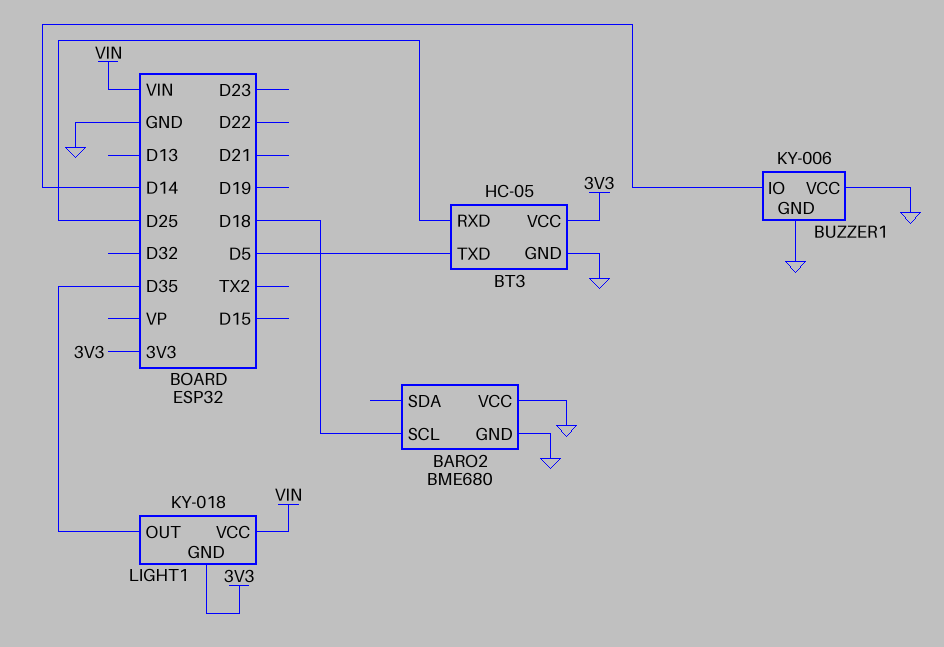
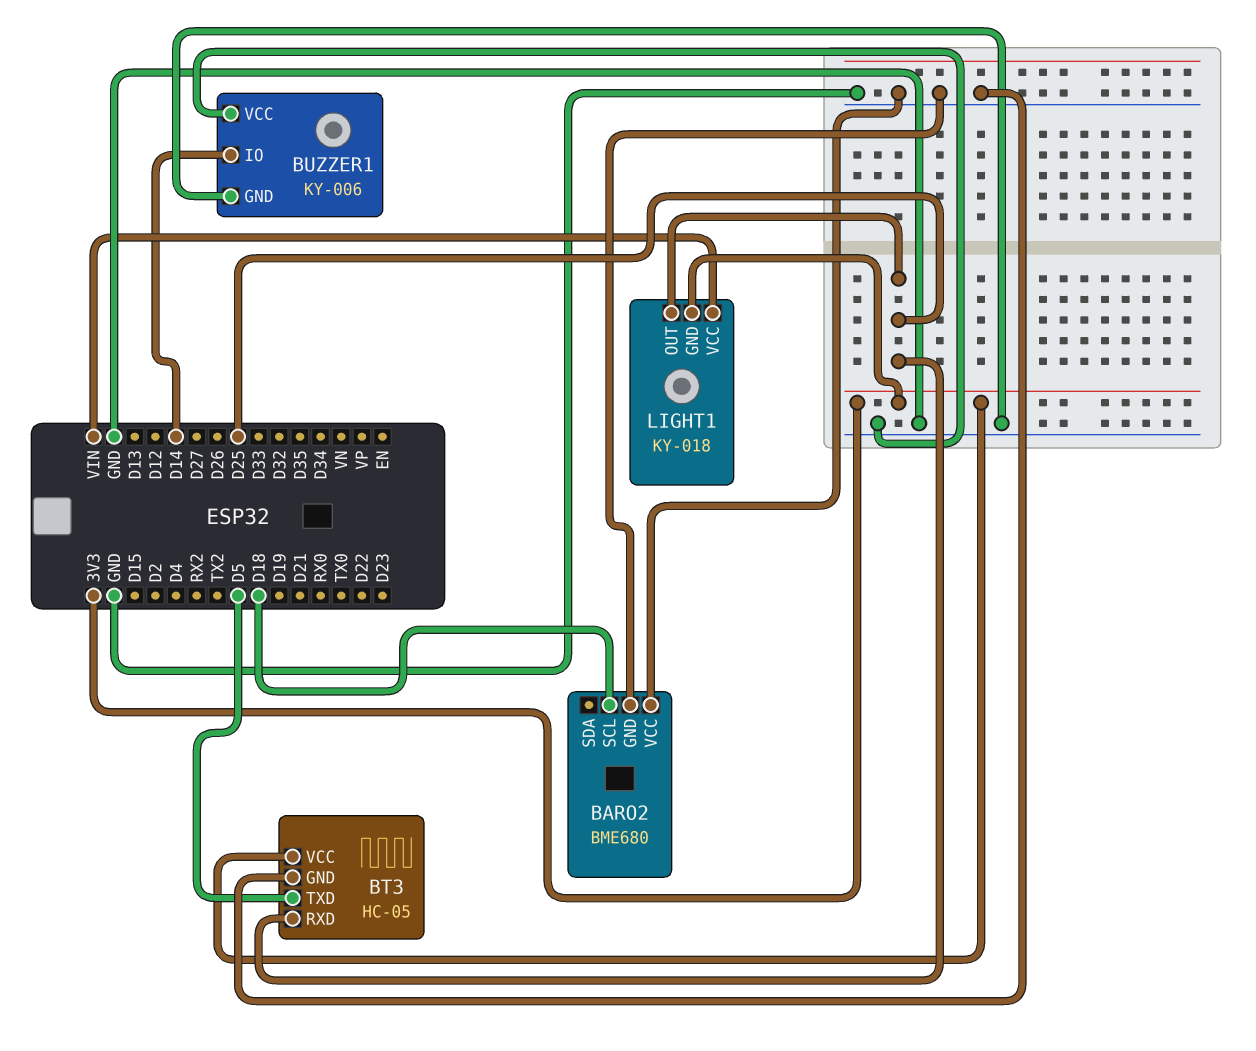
LIGHT1 pin OUT: D35 -> D25

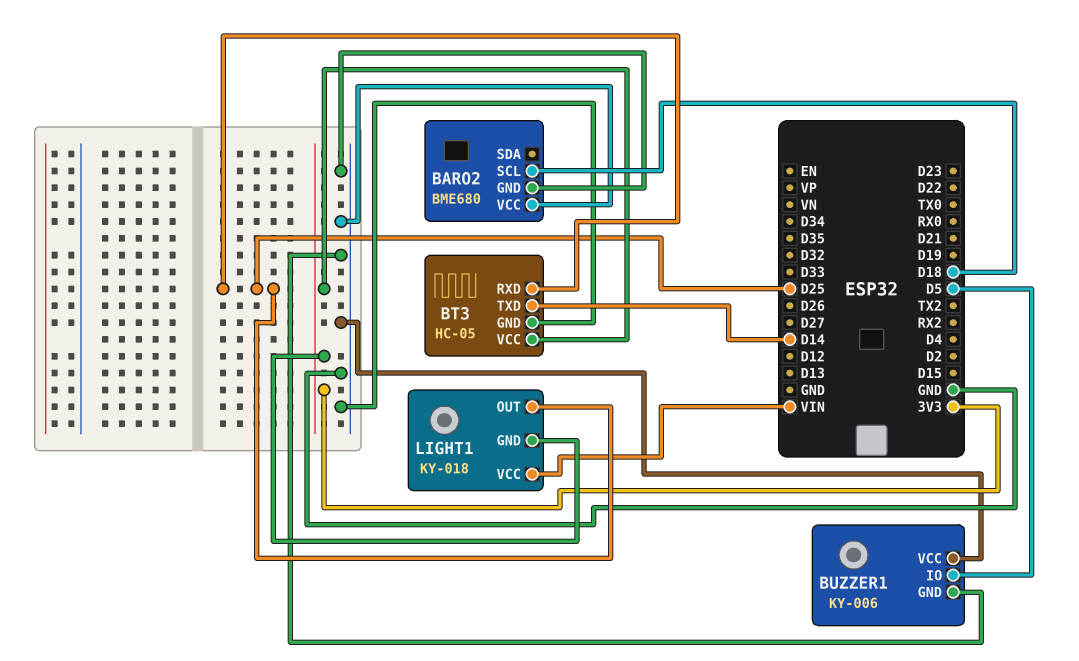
BT3 pin TXD: D5 -> D14
BUZZER1 pin IO: D14 -> D5

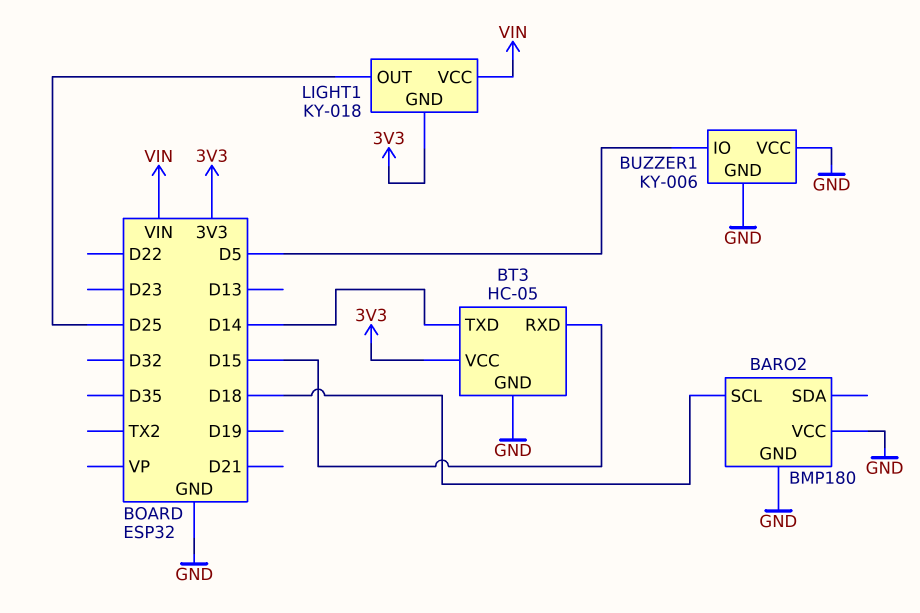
BARO2: BME680 -> BMP180
BT3 pin RXD: D25 -> D15

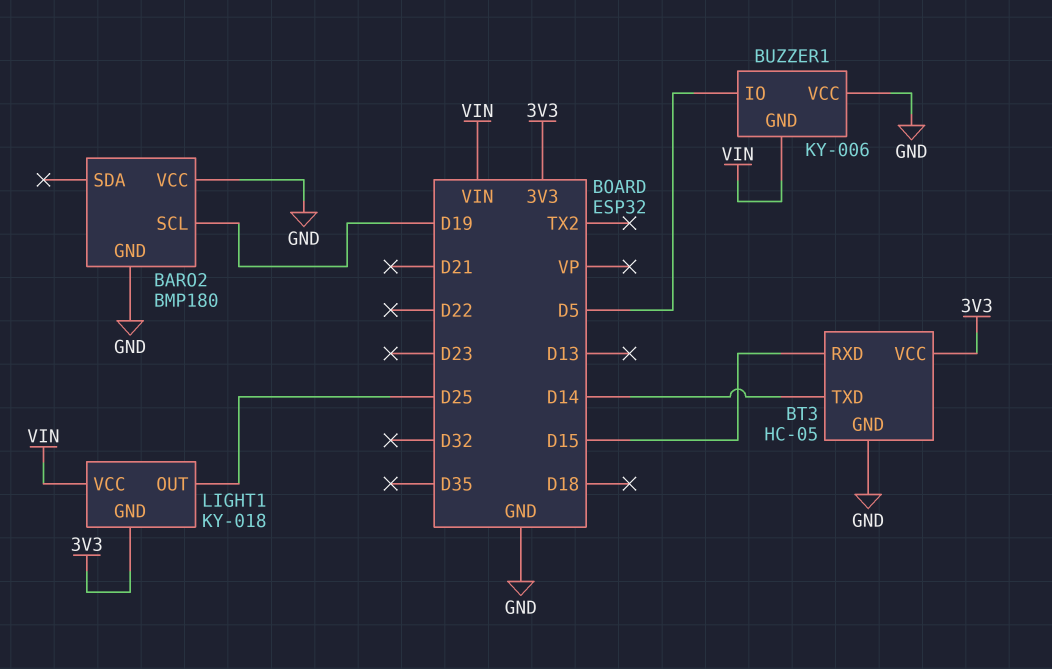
BARO2 pin SCL: D18 -> D19
BUZZER1 pin GND: GND -> VIN

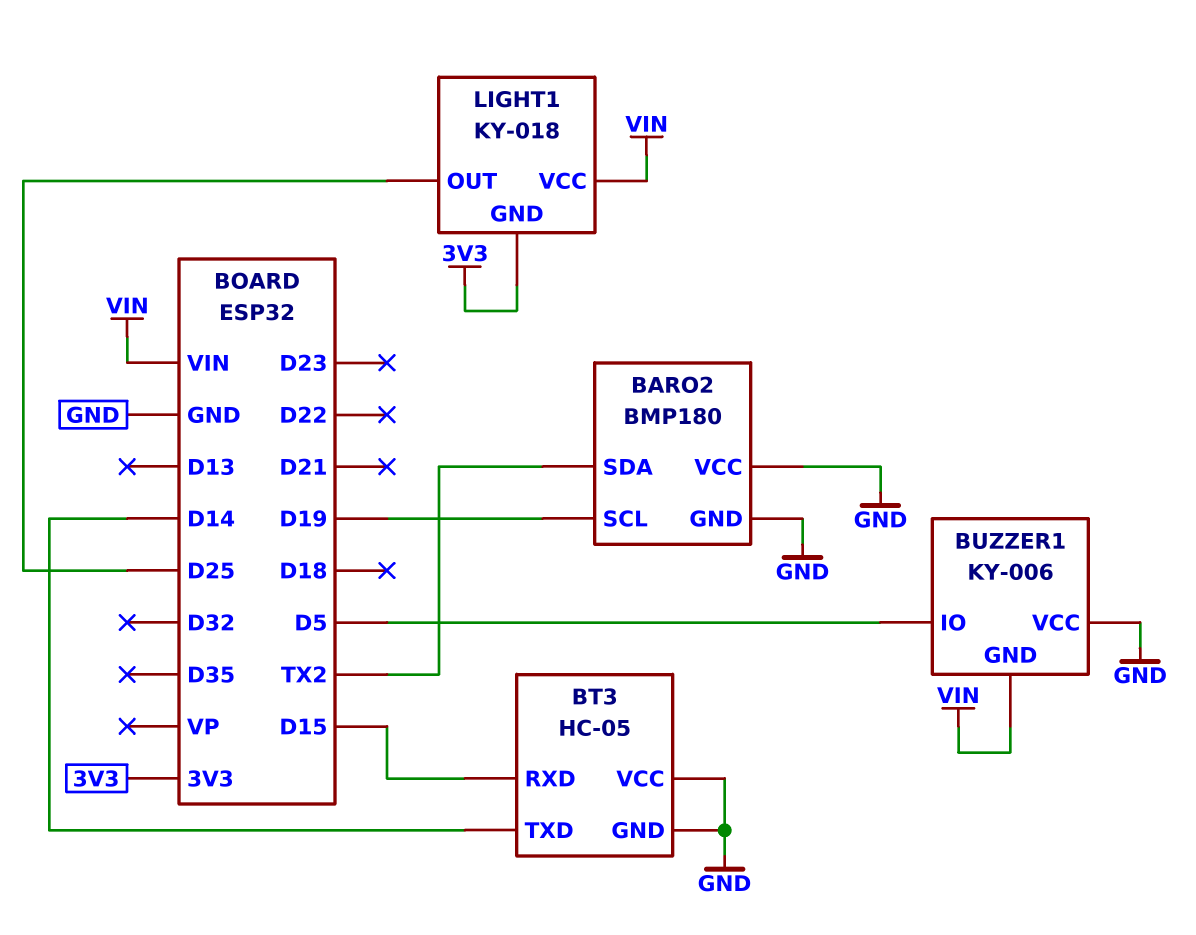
BARO2 pin SDA: none -> TX2
BT3 pin VCC: 3V3 -> GND

